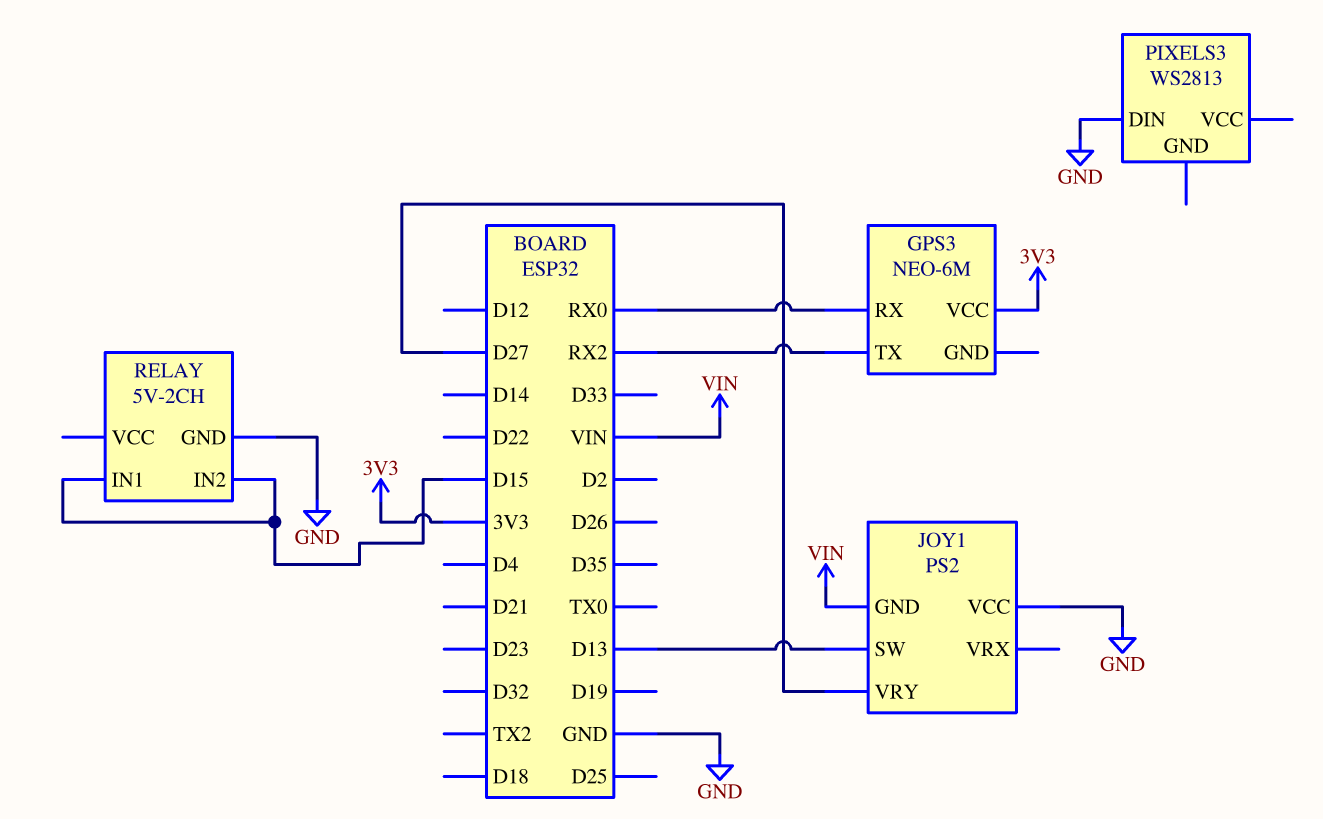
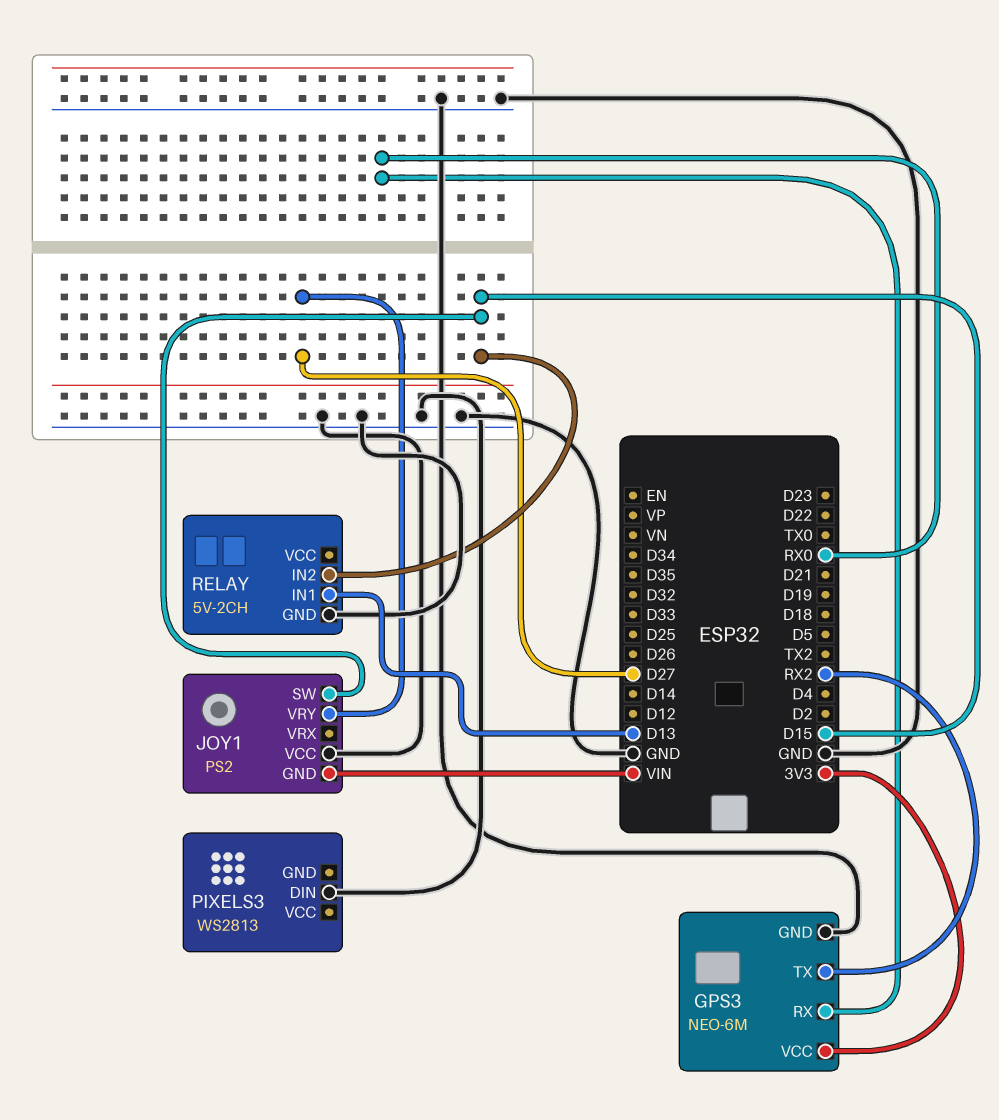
GPS3 pin GND: none -> GND
JOY1 pin SW: D13 -> D15
RELAY pin IN1: D15 -> D13

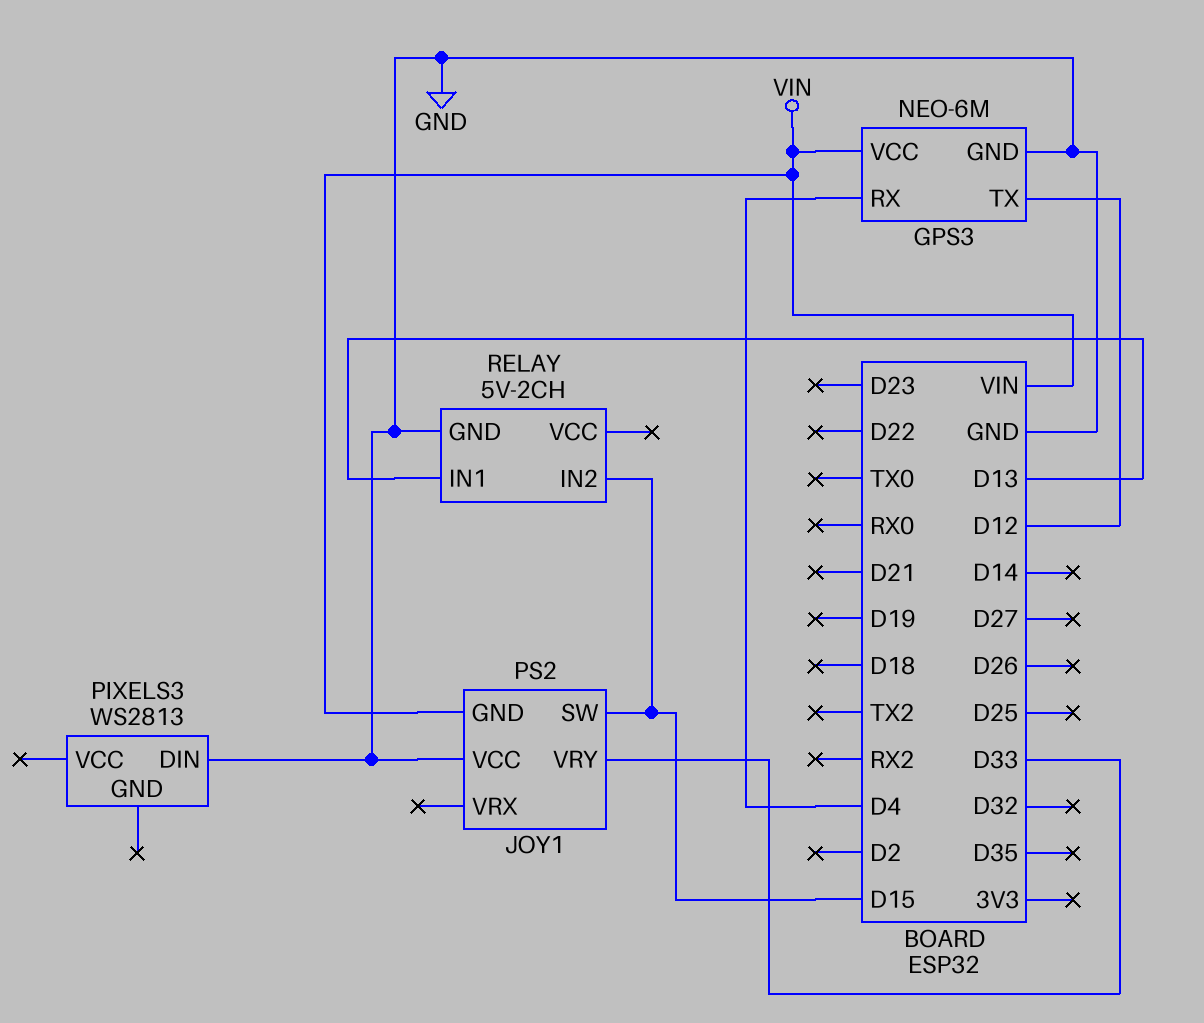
GPS3 pin RX: RX0 -> D4
GPS3 pin TX: RX2 -> D12
GPS3 pin VCC: 3V3 -> VIN
JOY1 pin VRY: D27 -> D33

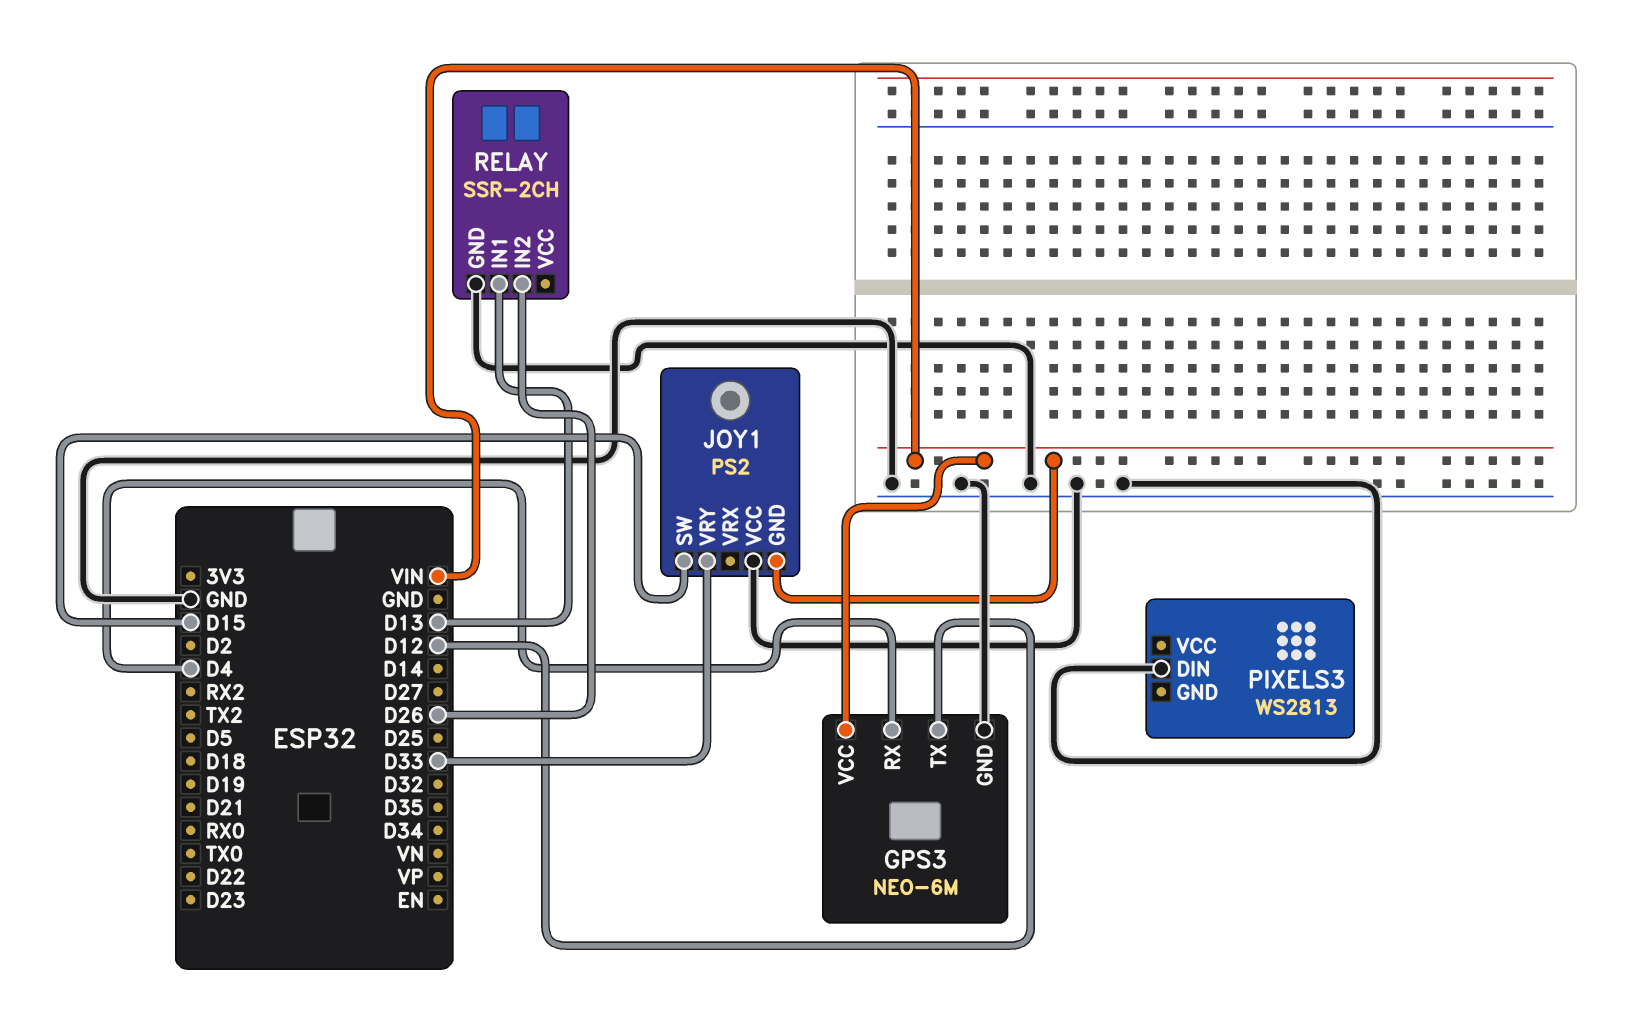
RELAY: 5V-2CH -> SSR-2CH
RELAY pin IN2: D15 -> D26

